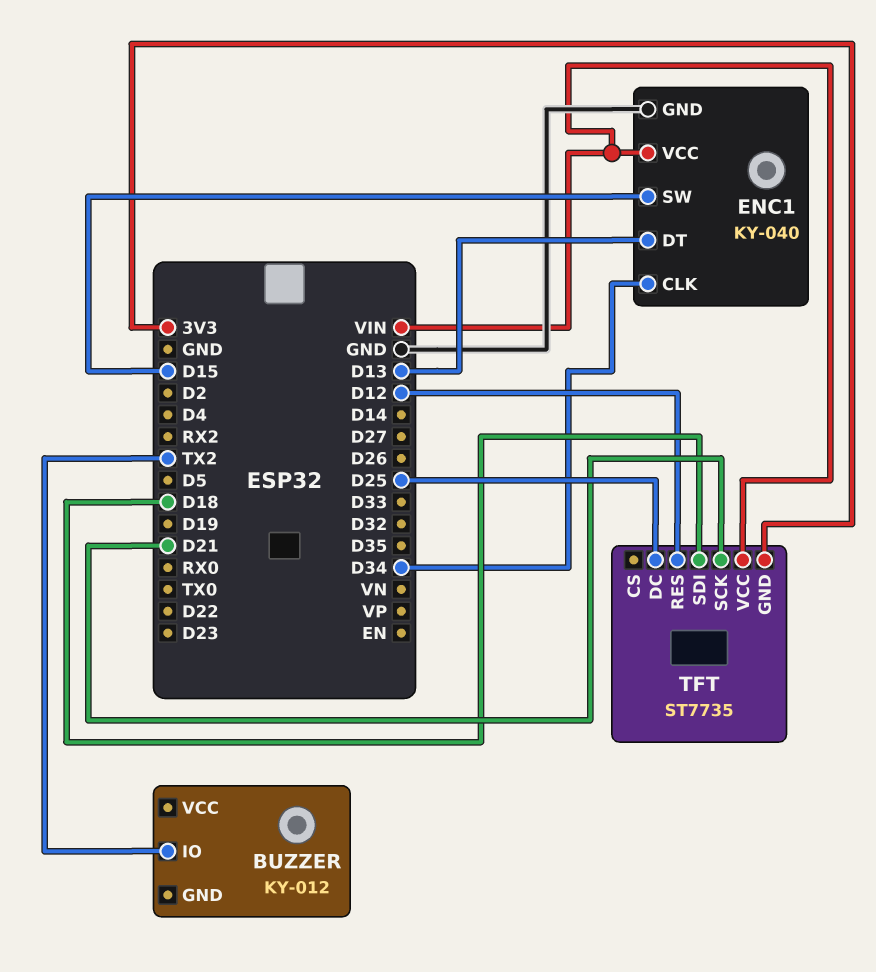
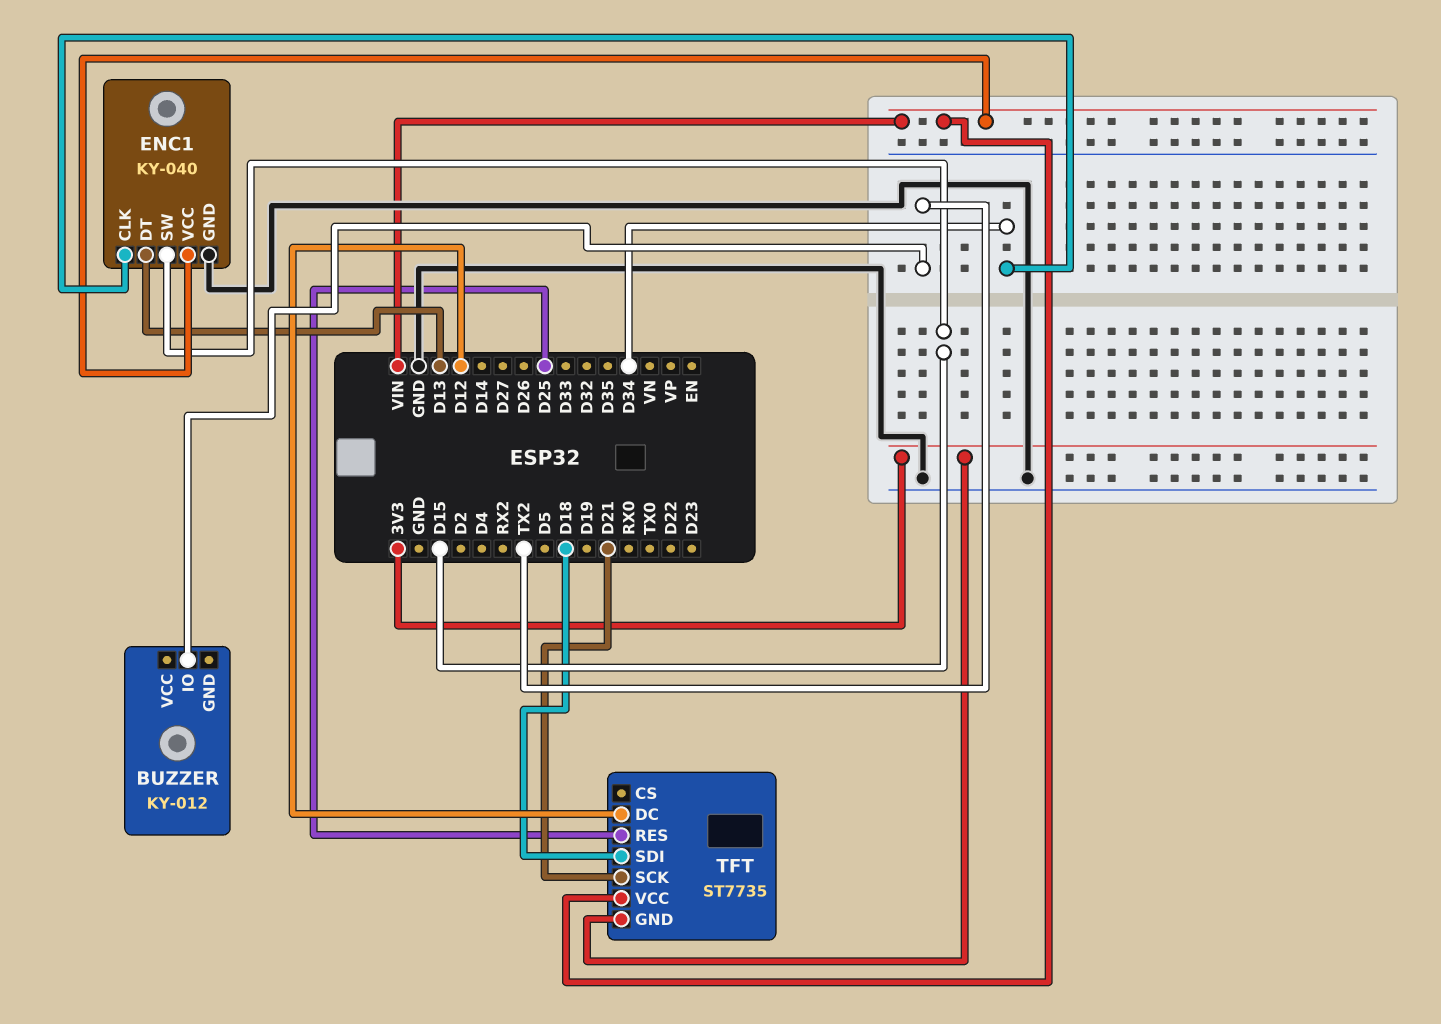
TFT pin DC: D25 -> D12
TFT pin RES: D12 -> D25

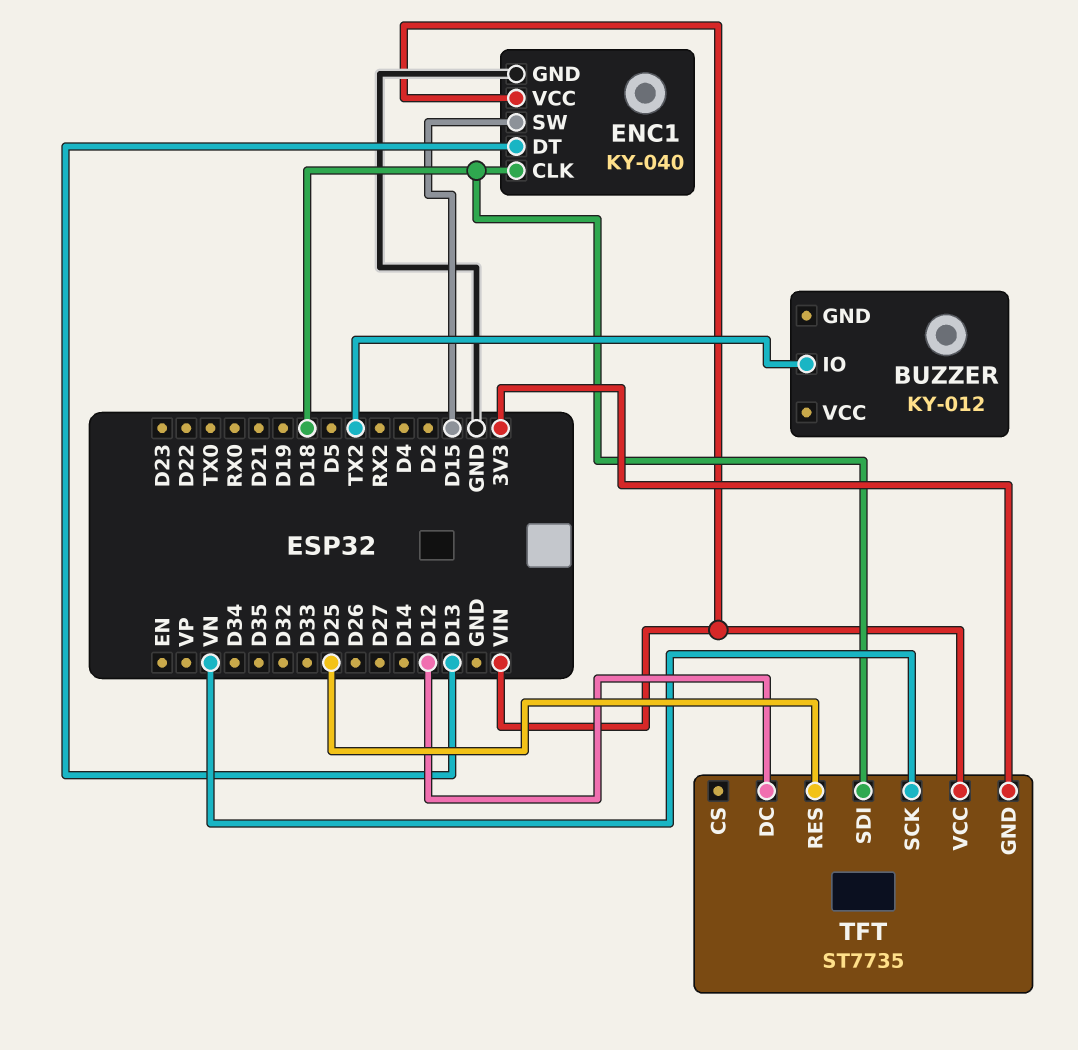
ENC1 pin CLK: D34 -> D18
TFT pin SCK: D21 -> VN

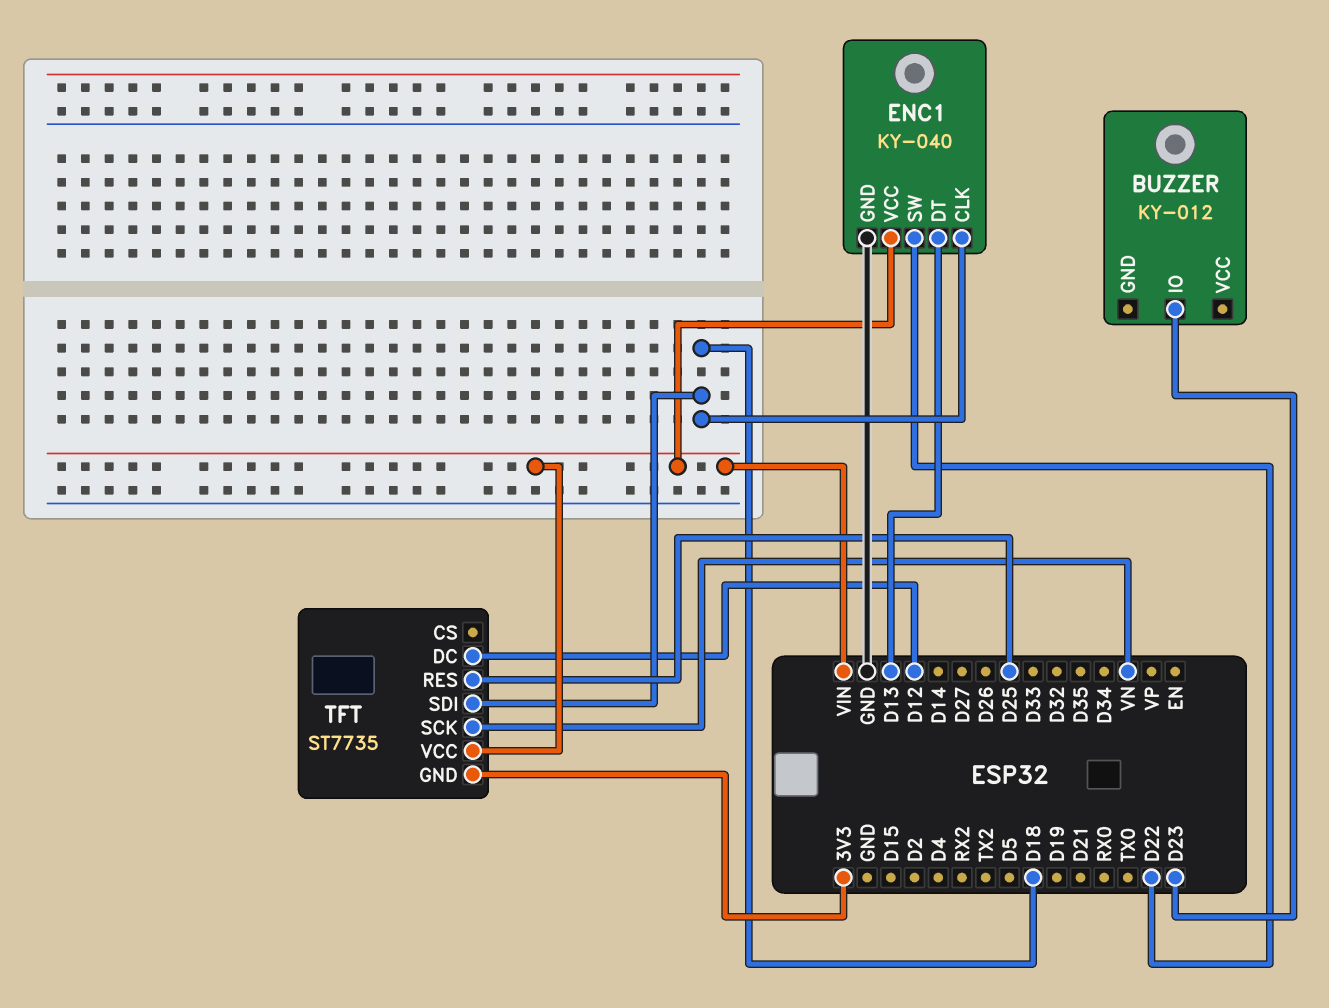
BUZZER pin IO: TX2 -> D23
ENC1 pin SW: D15 -> D22

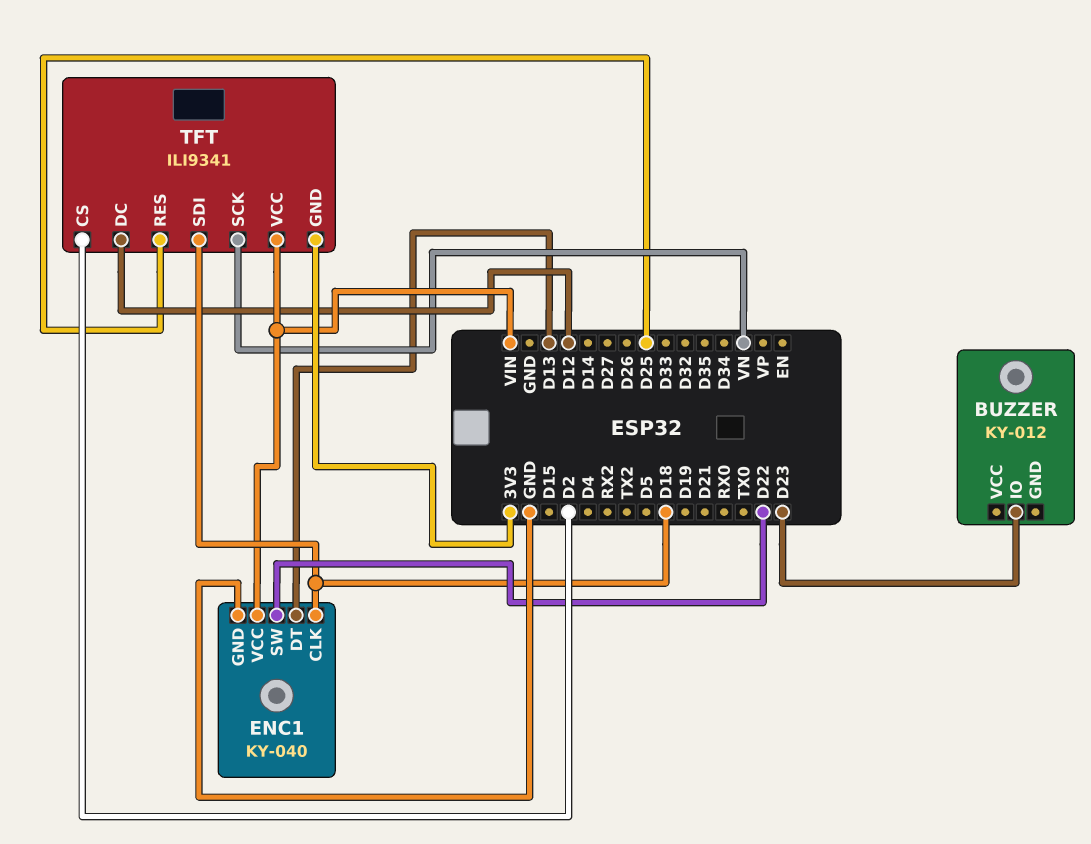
TFT: ST7735 -> ILI9341
TFT pin CS: none -> D2

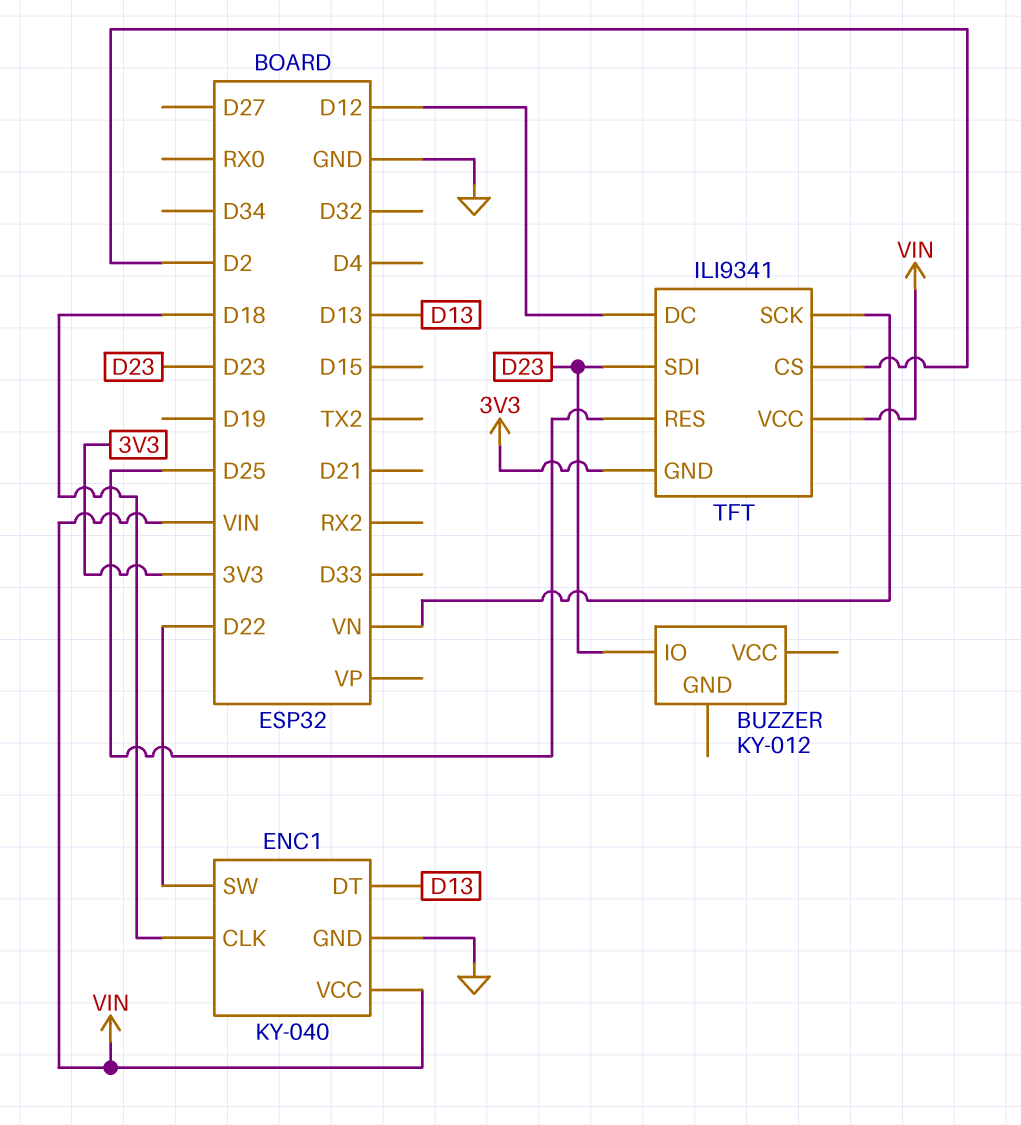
TFT pin SDI: D18 -> D23

